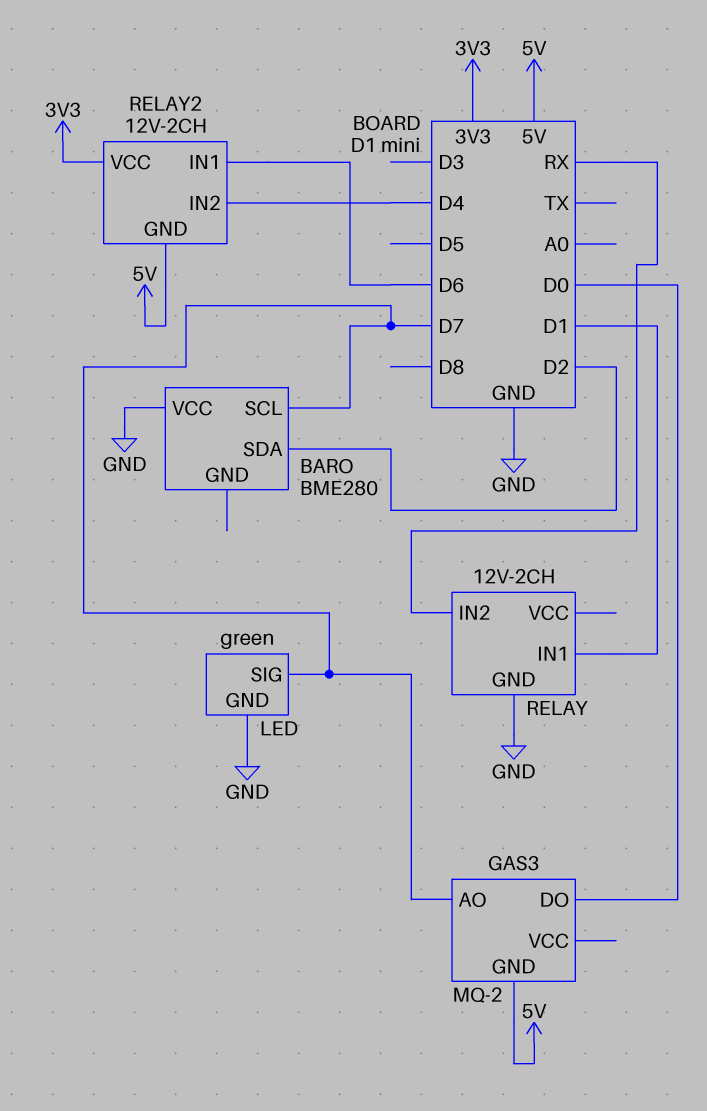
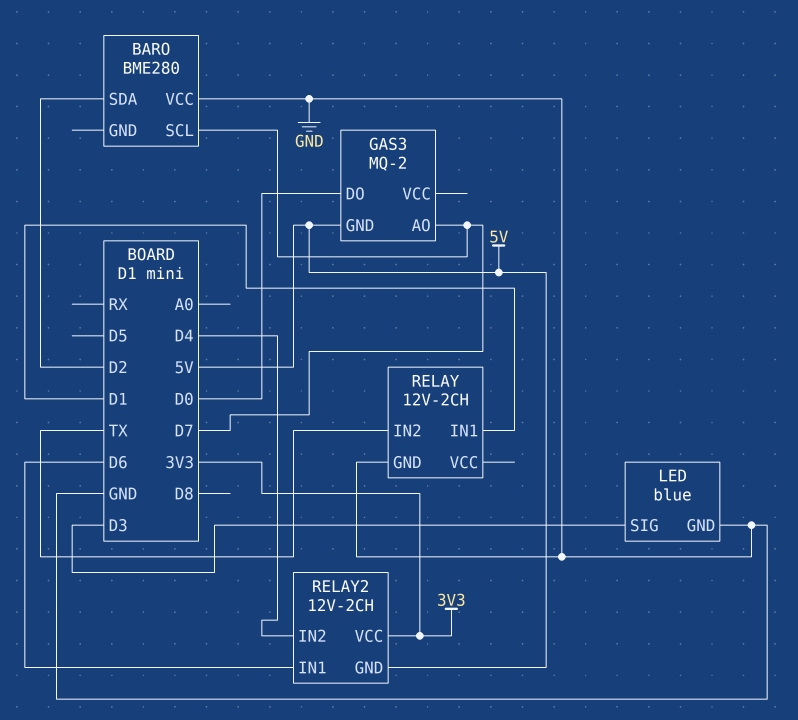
LED: green -> blue
LED pin SIG: D7 -> D3
RELAY pin IN2: RX -> TX

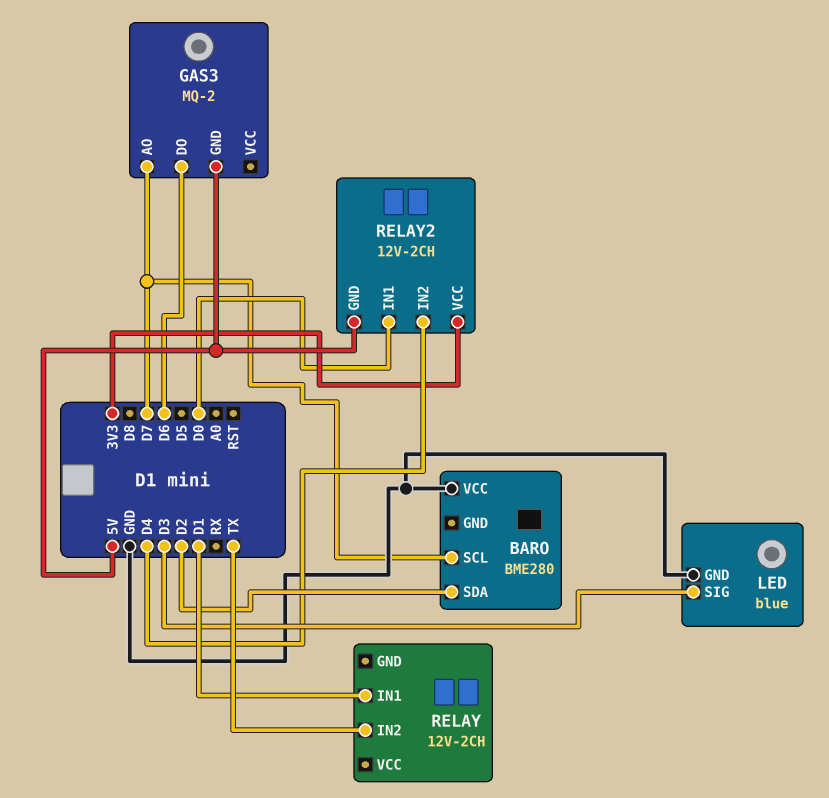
GAS3 pin DO: D0 -> D6
RELAY pin GND: GND -> none
RELAY2 pin IN1: D6 -> D0

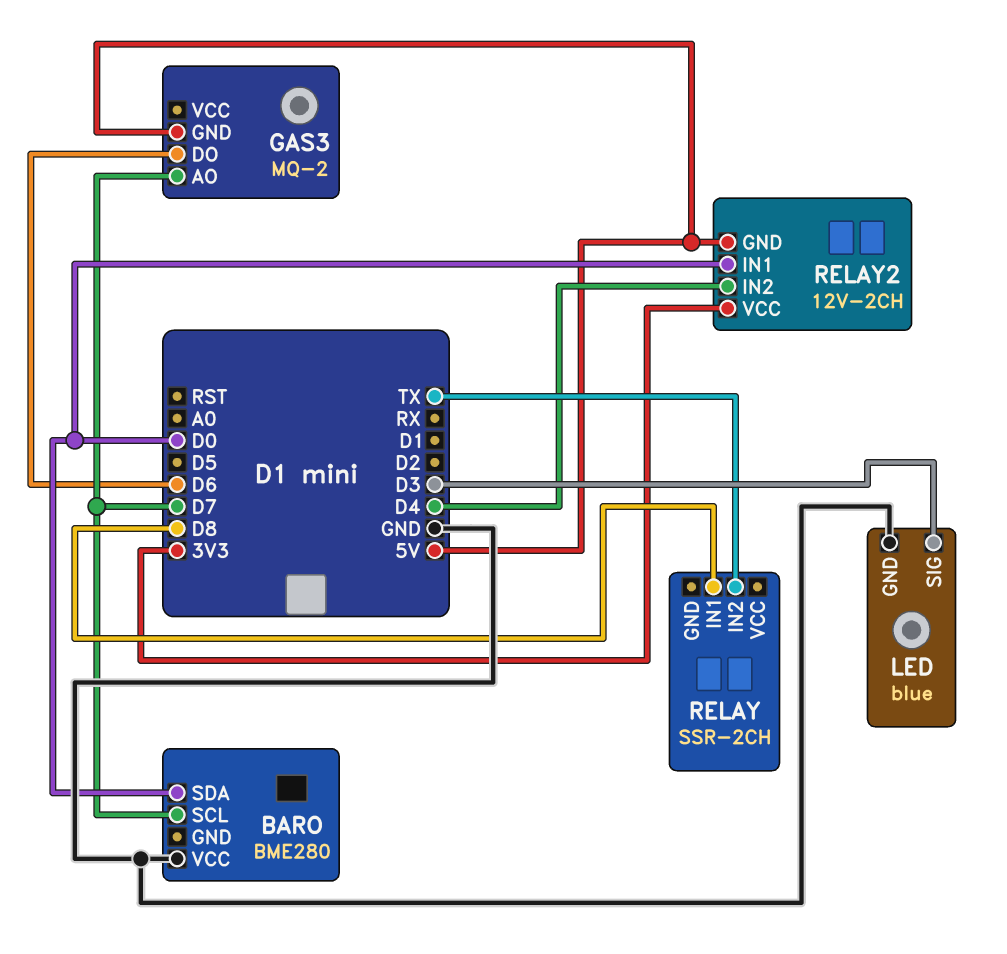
BARO pin SDA: D2 -> D0
RELAY: 12V-2CH -> SSR-2CH
RELAY pin IN1: D1 -> D8

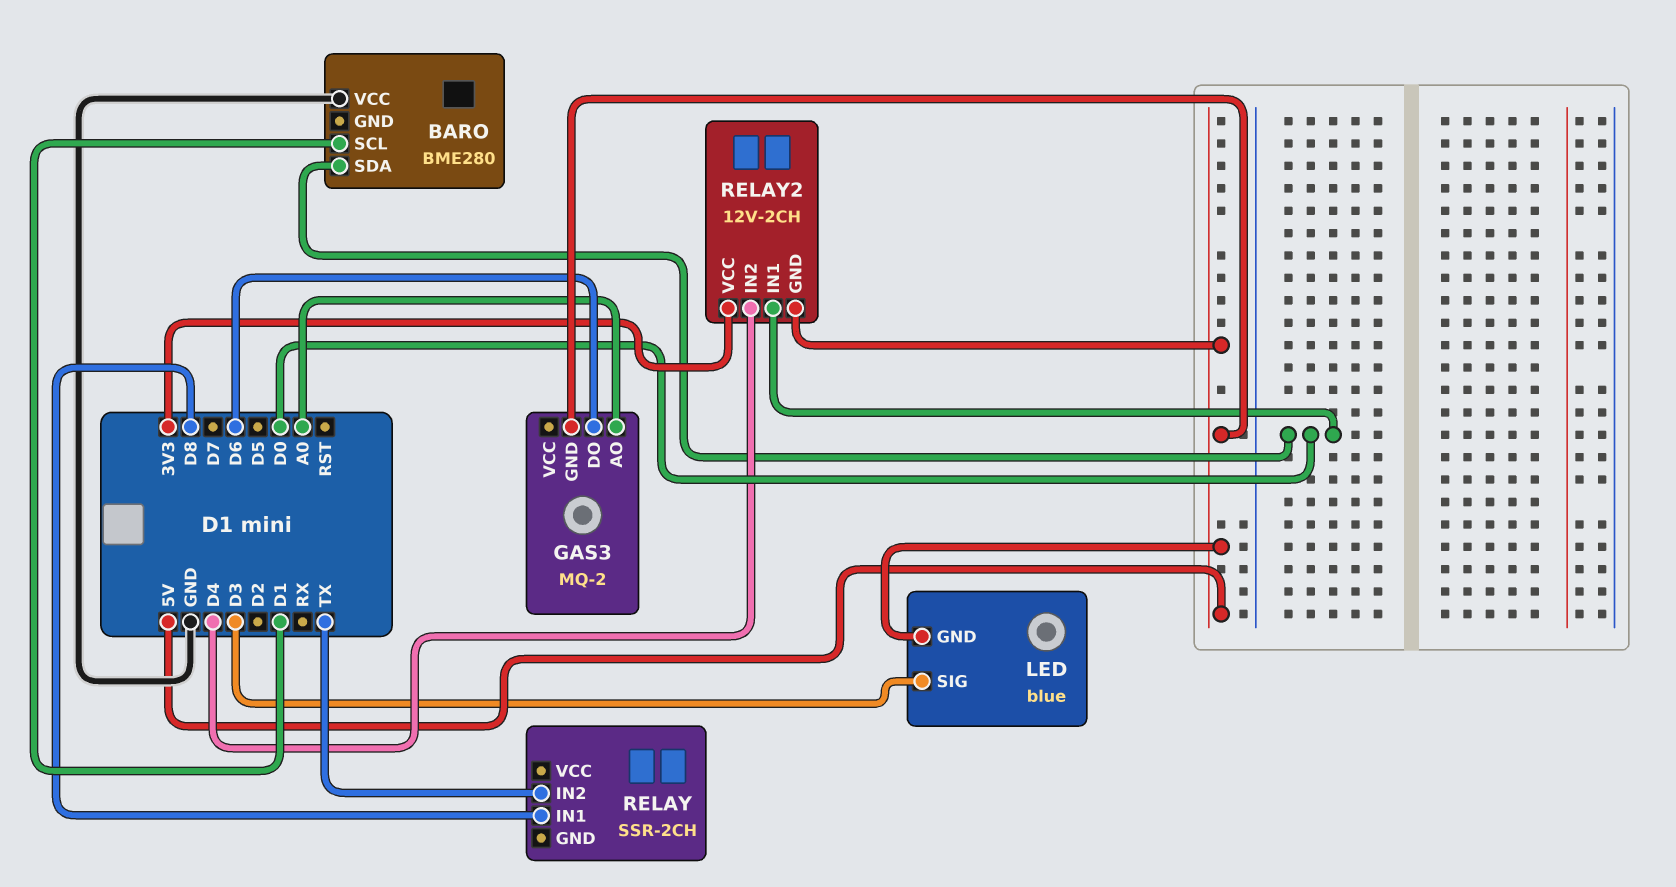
BARO pin SCL: D7 -> D1
GAS3 pin AO: D7 -> A0
LED pin GND: GND -> 5V

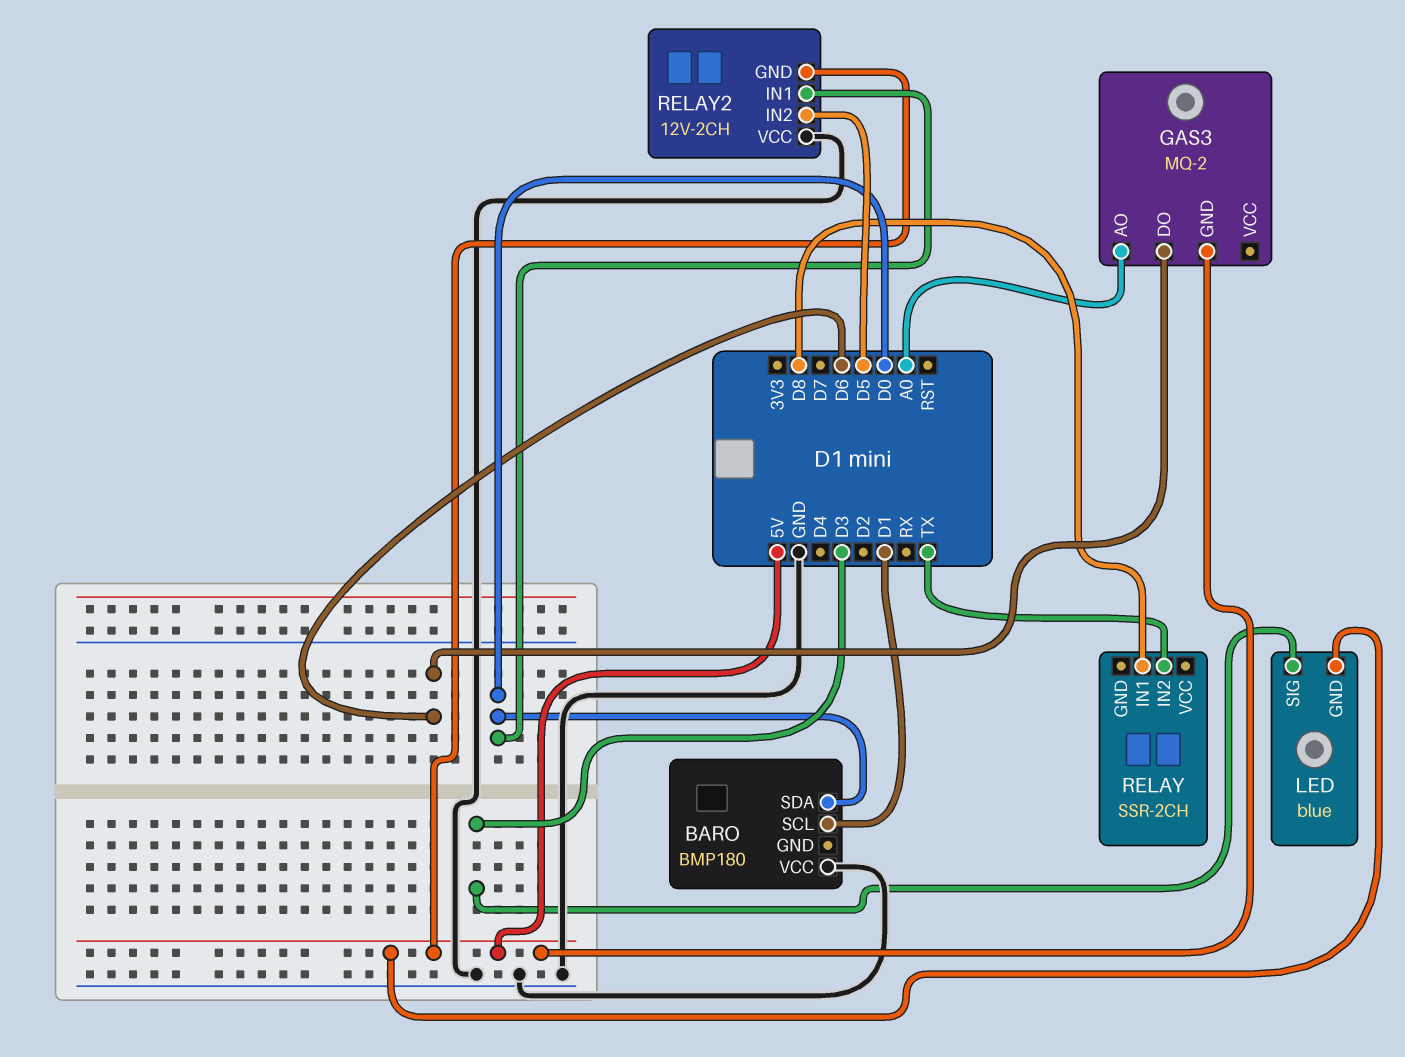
BARO: BME280 -> BMP180
RELAY2 pin IN2: D4 -> D5
RELAY2 pin VCC: 3V3 -> GND

